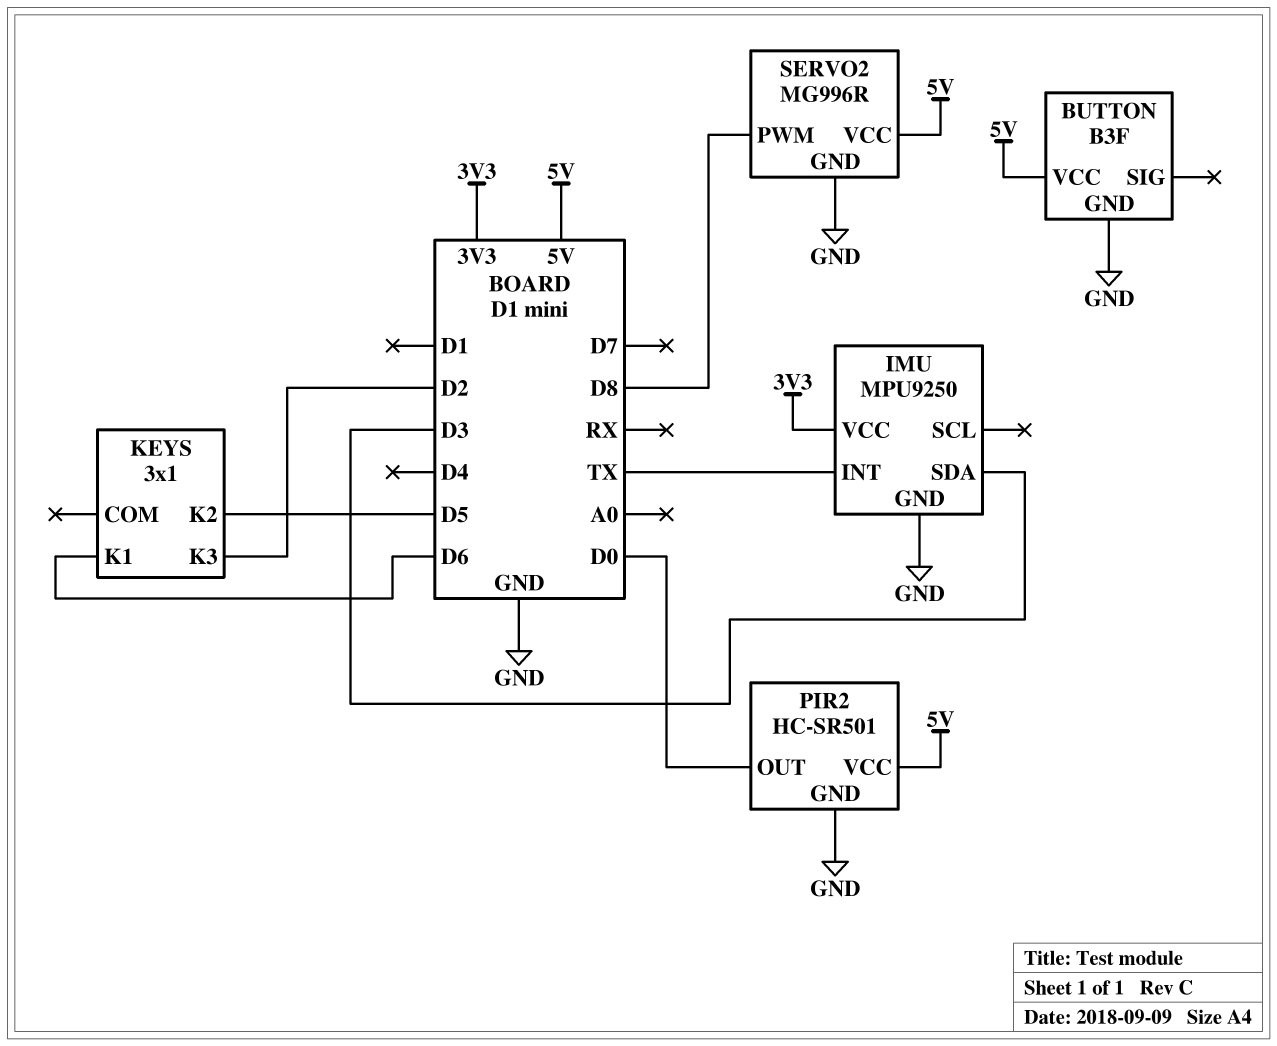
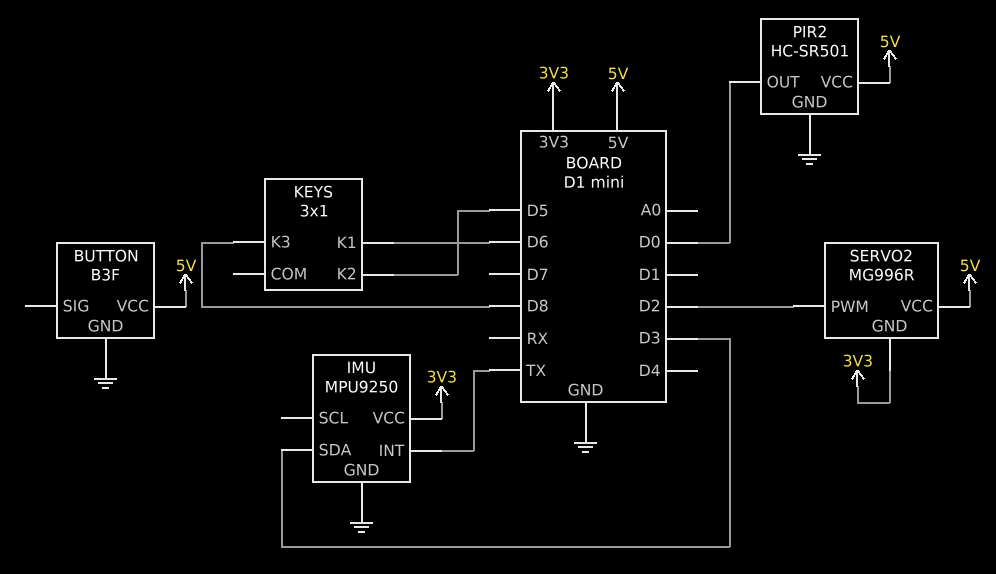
KEYS pin K3: D2 -> D8
SERVO2 pin GND: GND -> 3V3
SERVO2 pin PWM: D8 -> D2

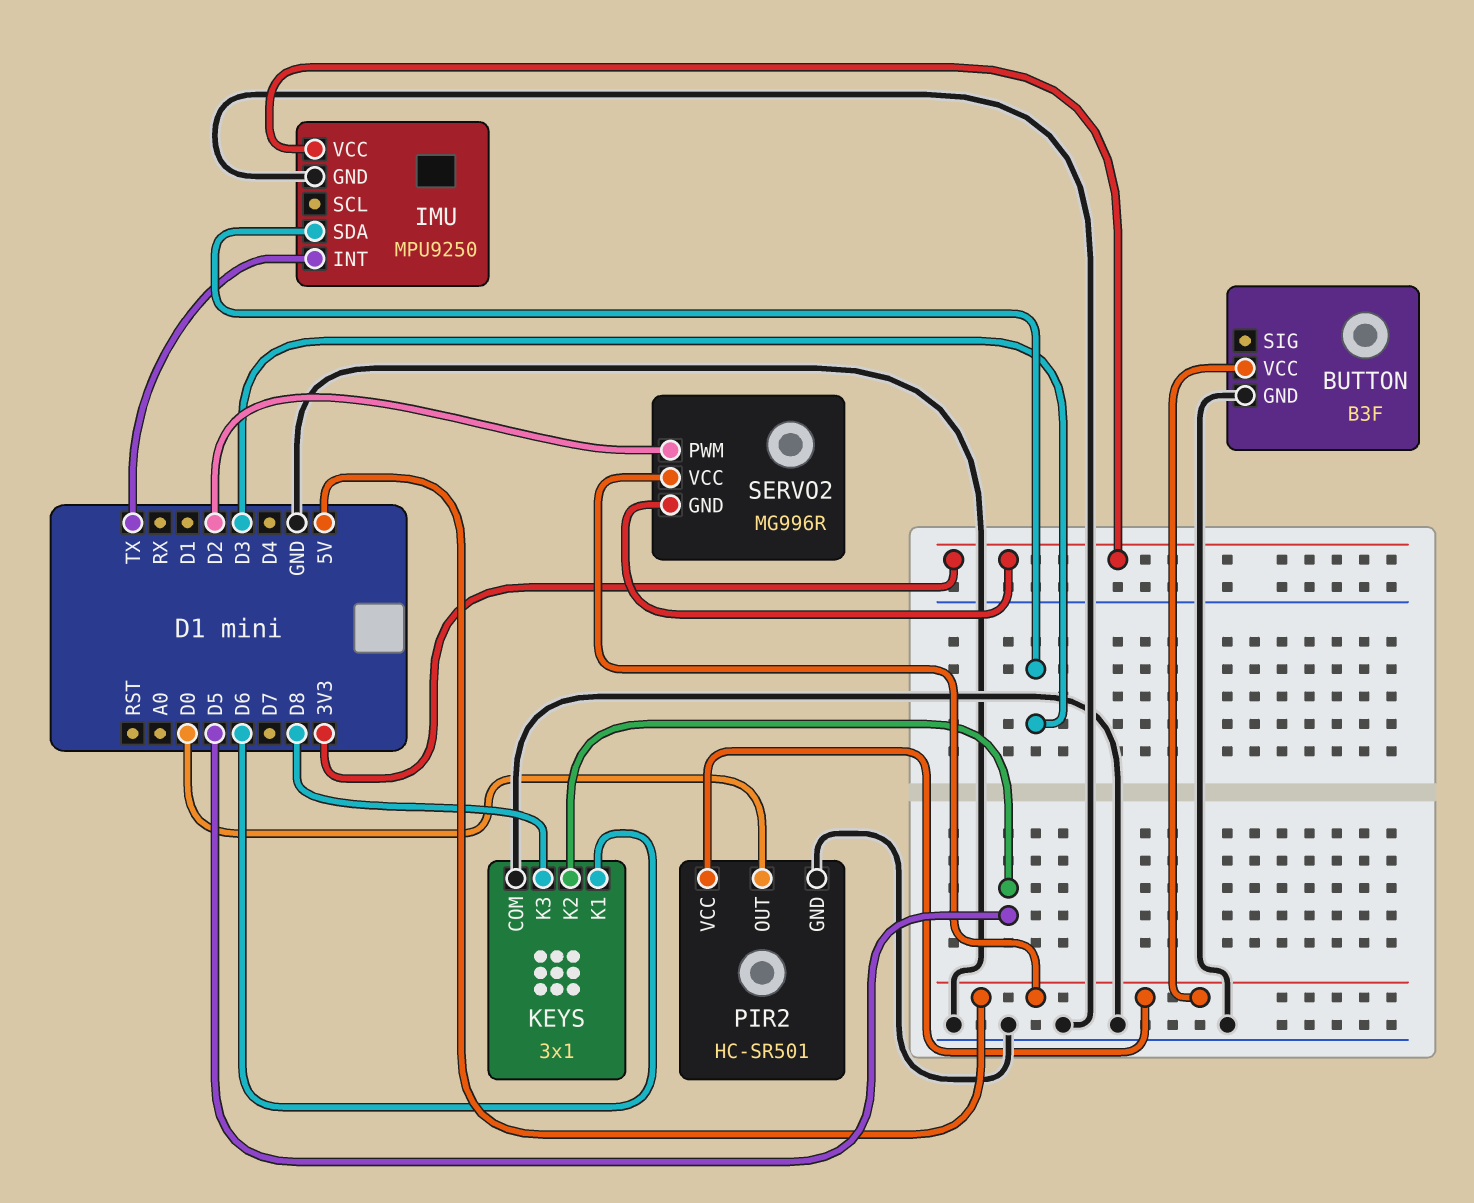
KEYS pin COM: none -> GND

